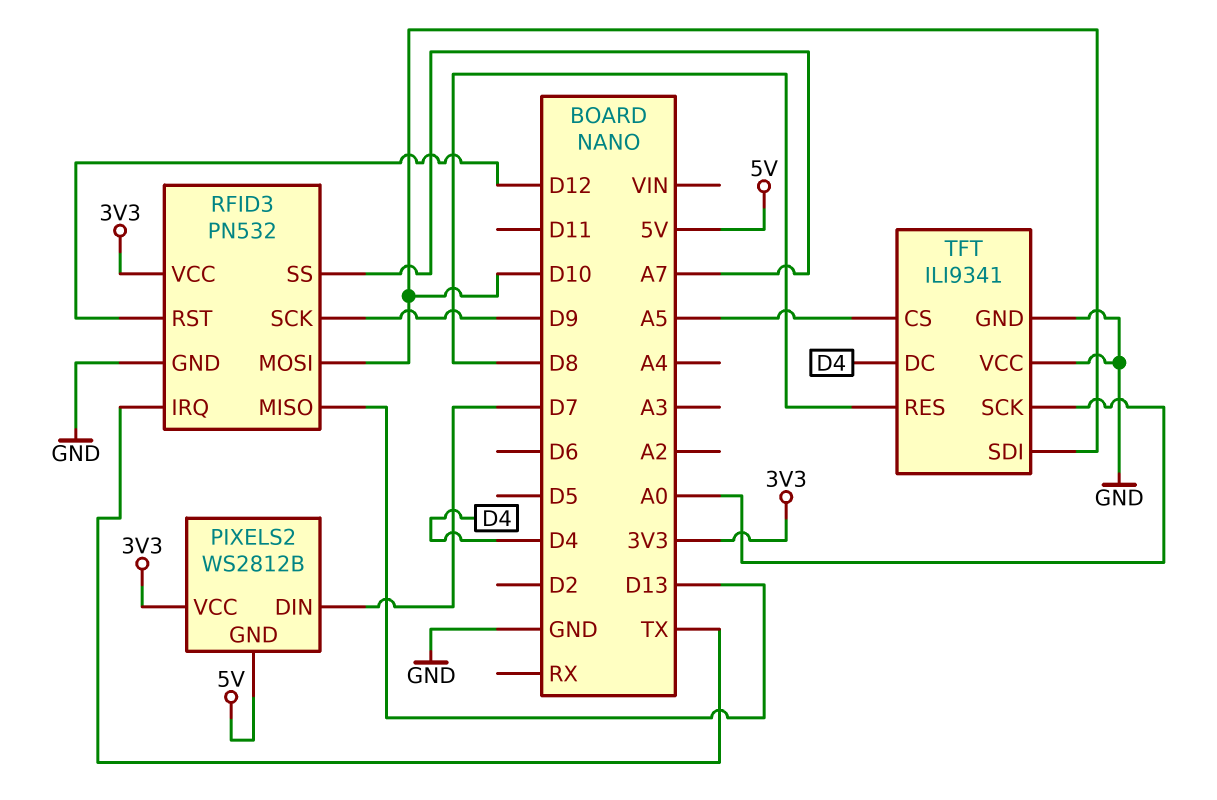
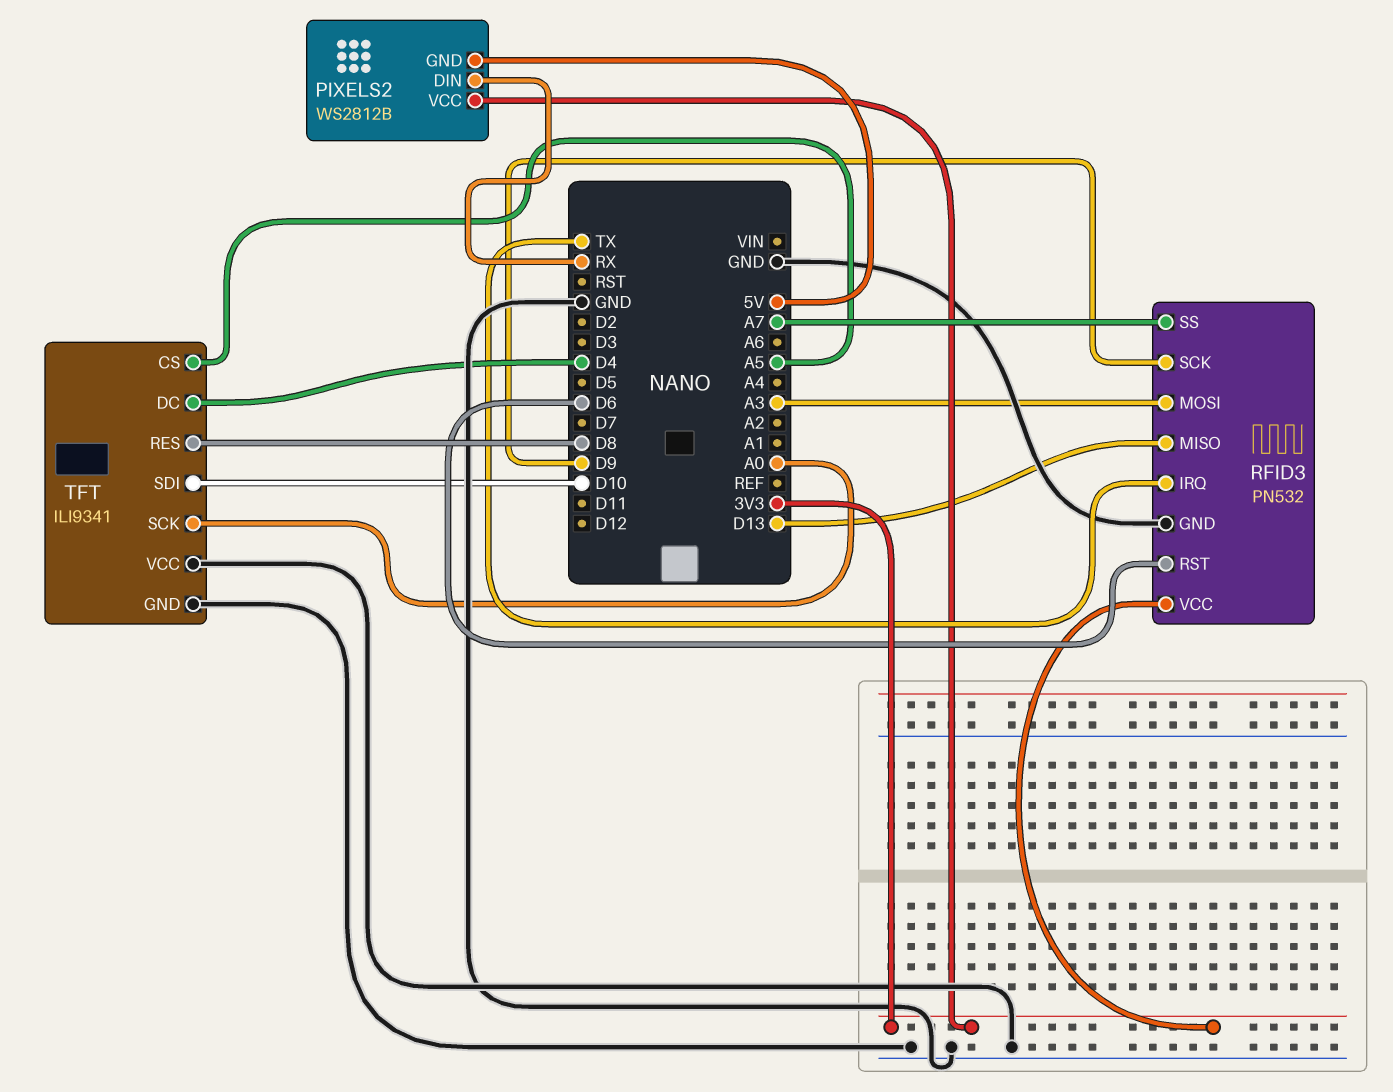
PIXELS2 pin DIN: D7 -> RX
RFID3 pin MOSI: D10 -> A3
RFID3 pin RST: D12 -> D6

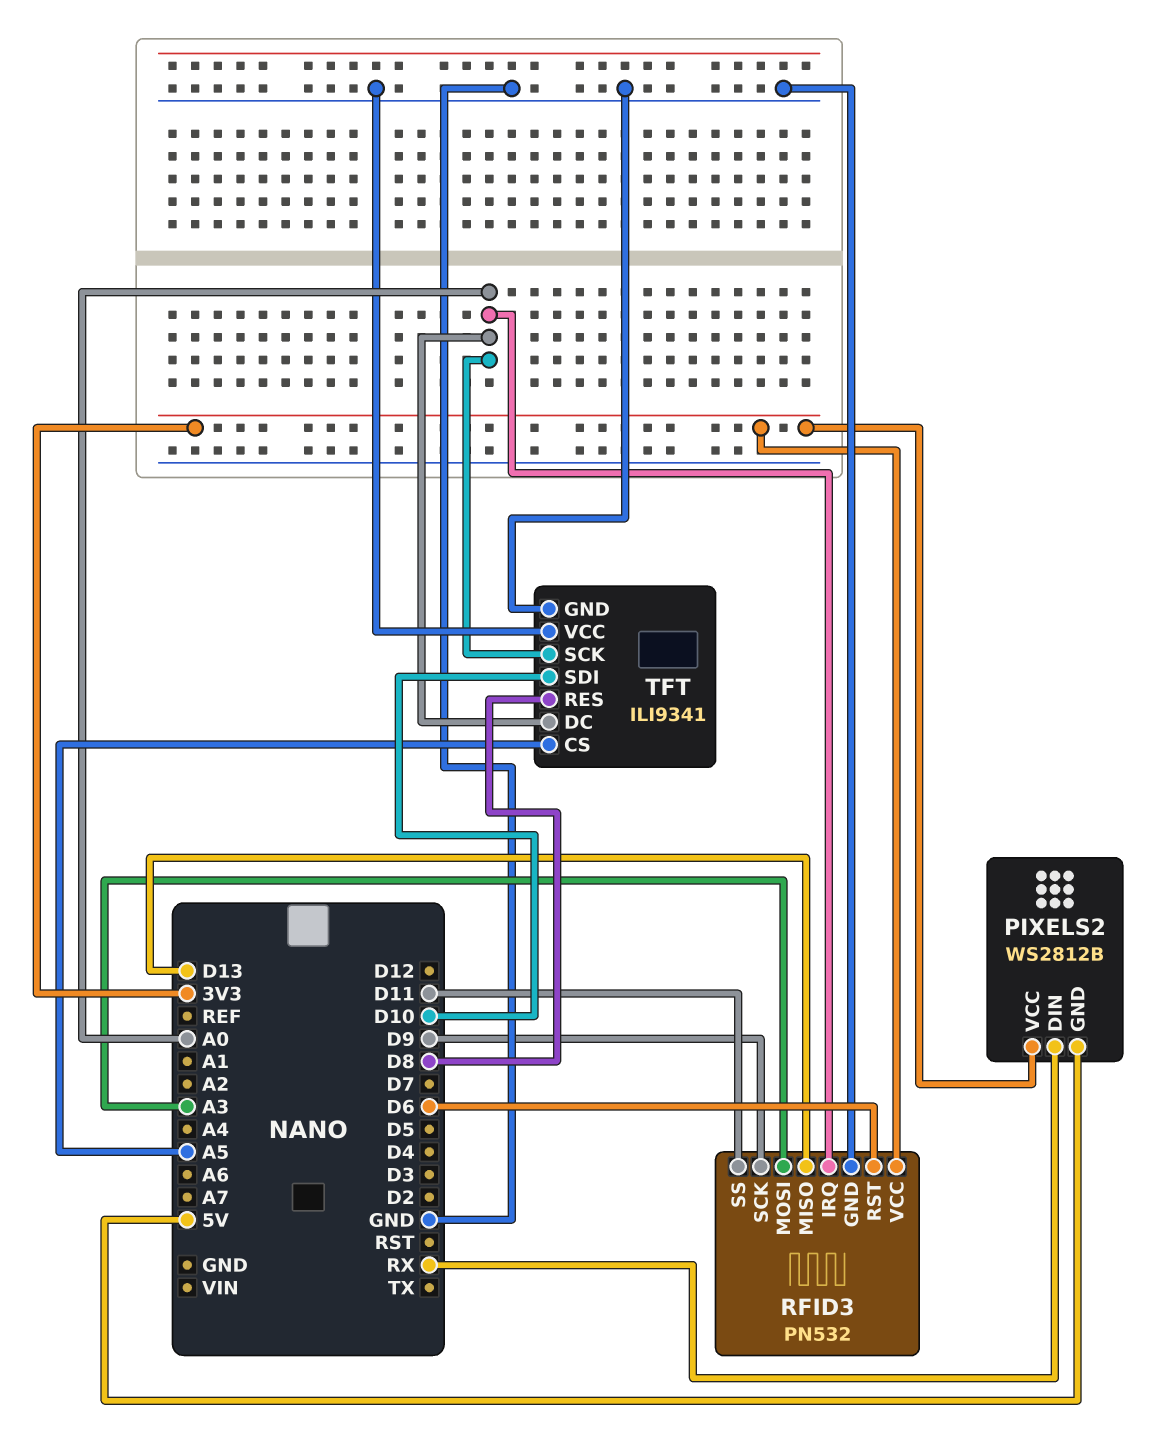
RFID3 pin IRQ: TX -> A0
RFID3 pin SS: A7 -> D11
TFT pin DC: D4 -> A0

